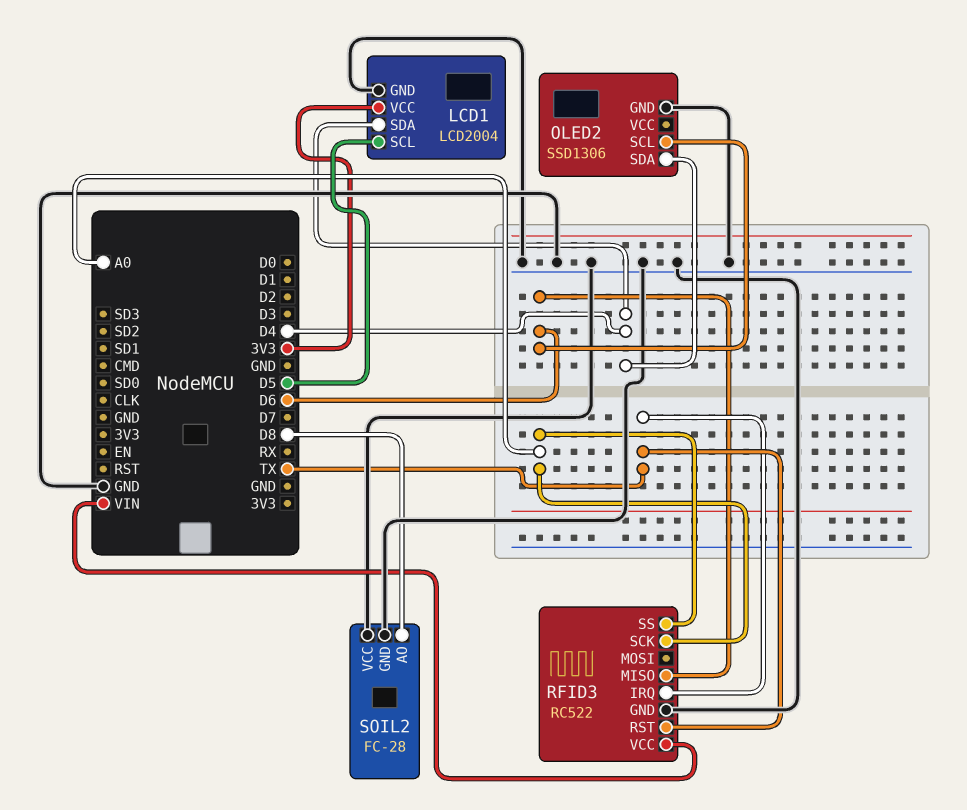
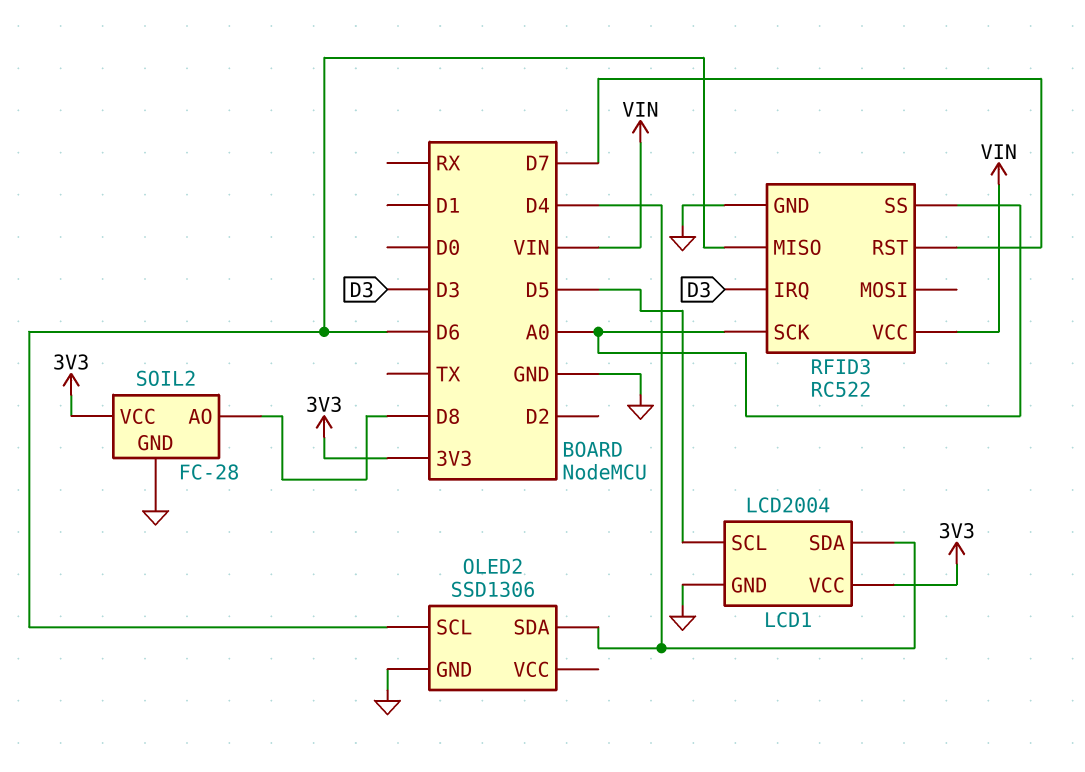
RFID3 pin IRQ: TX -> D3
RFID3 pin RST: TX -> D7
SOIL2 pin VCC: GND -> 3V3

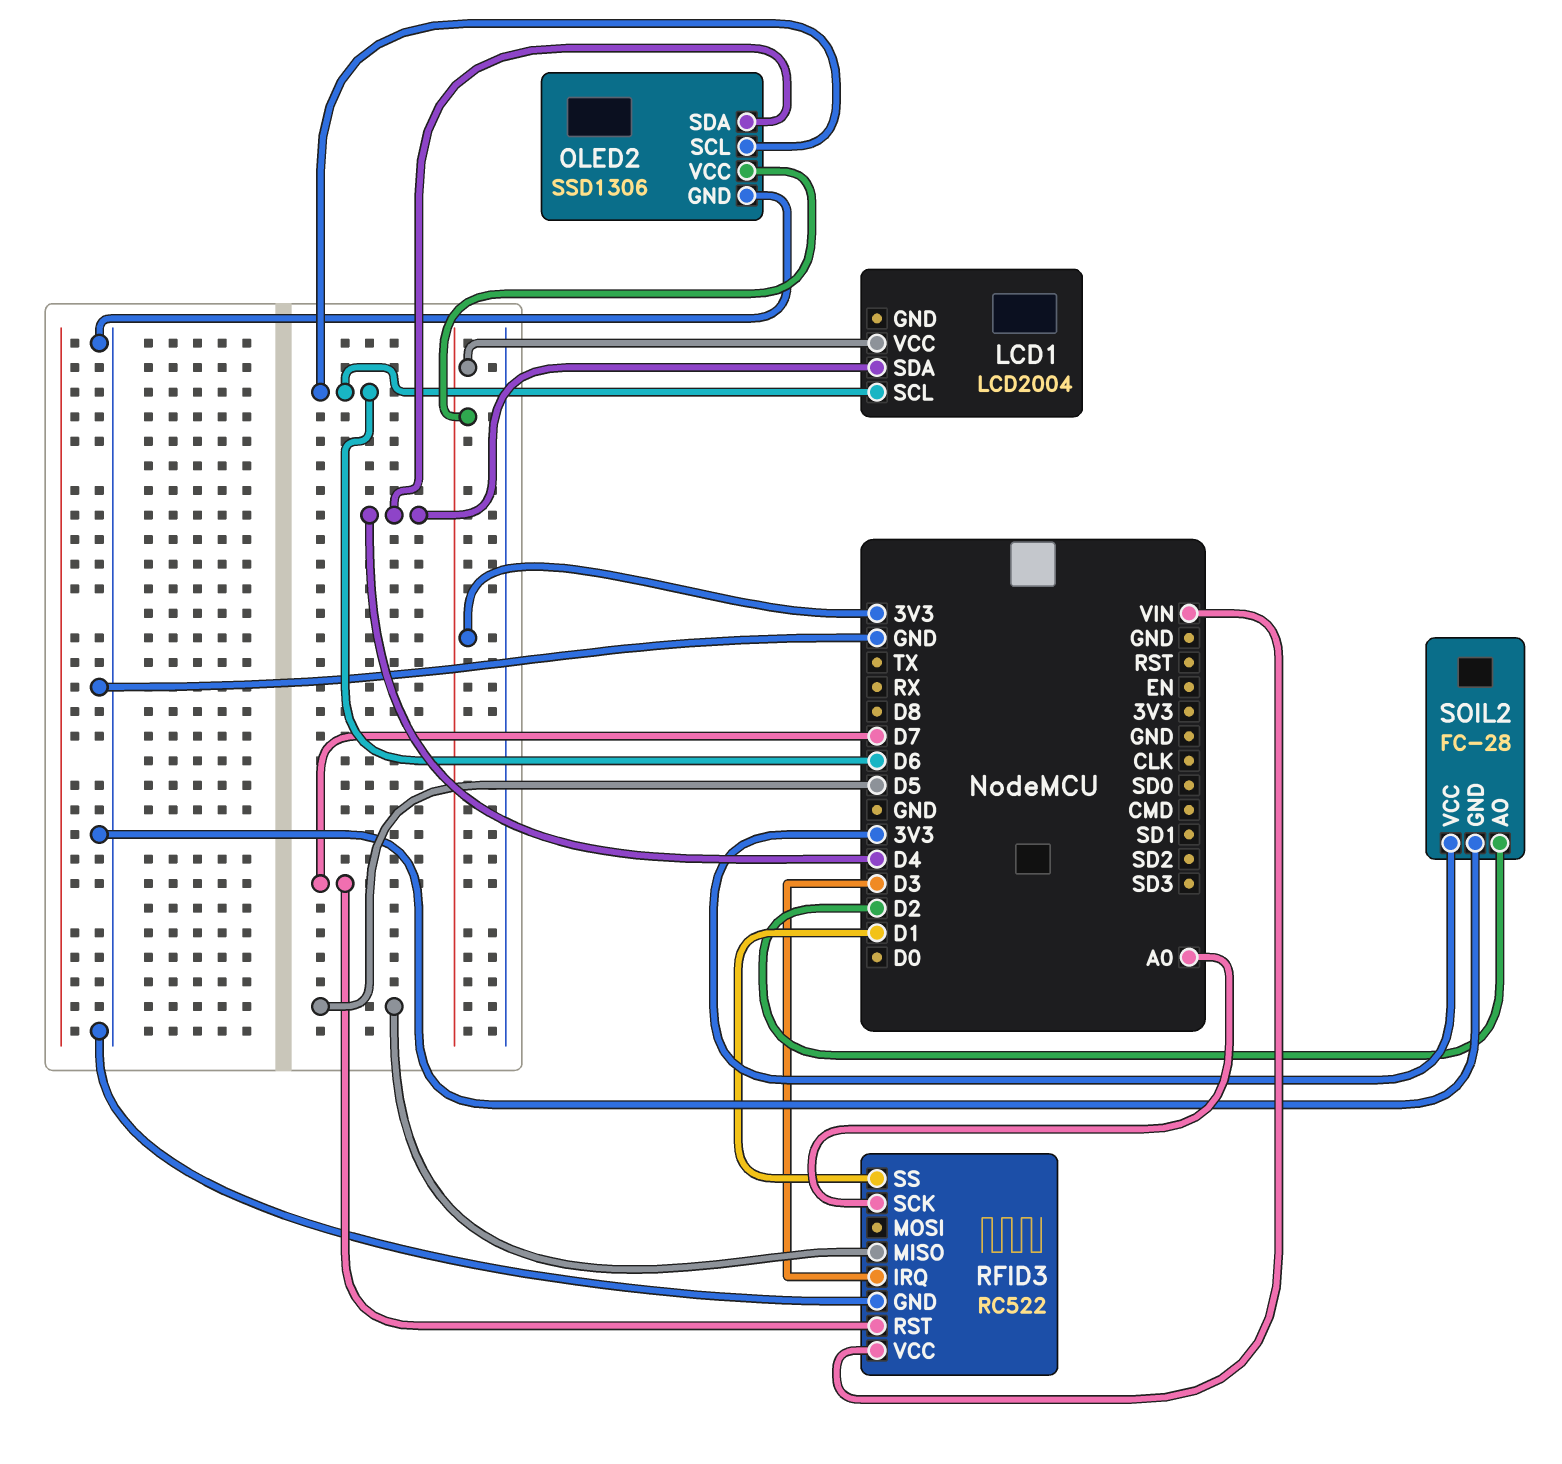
LCD1 pin GND: GND -> none
LCD1 pin SCL: D5 -> D6
OLED2 pin VCC: none -> 3V3
RFID3 pin MISO: D6 -> D5
RFID3 pin SS: A0 -> D1
SOIL2 pin AO: D8 -> D2

